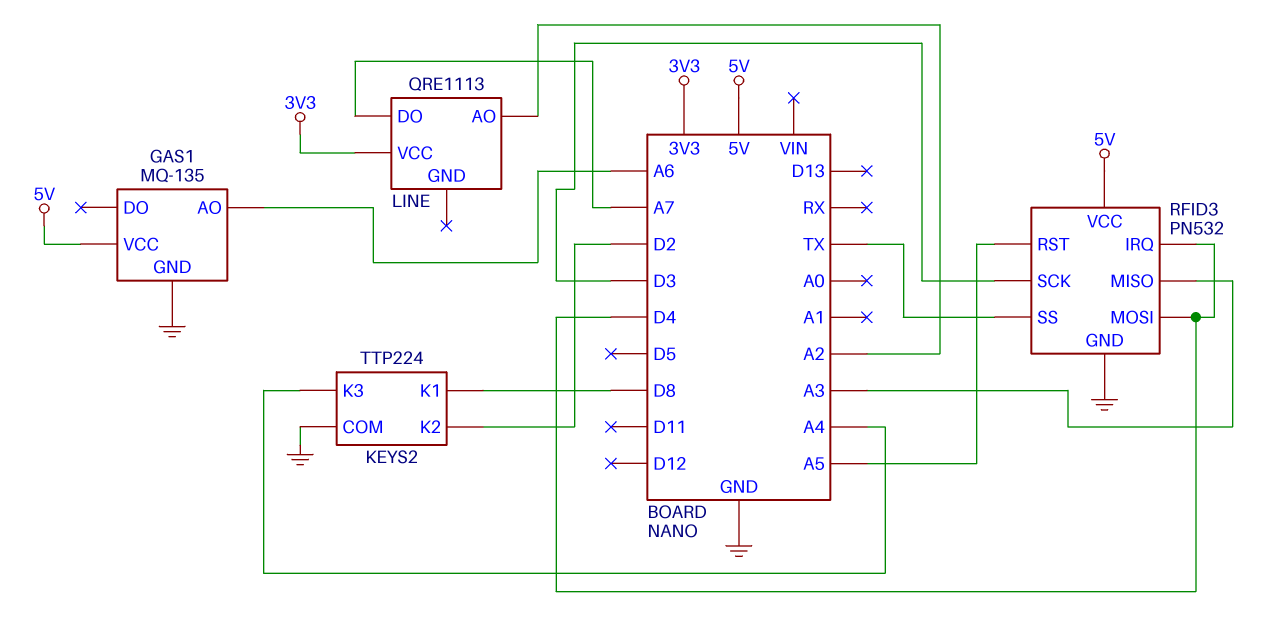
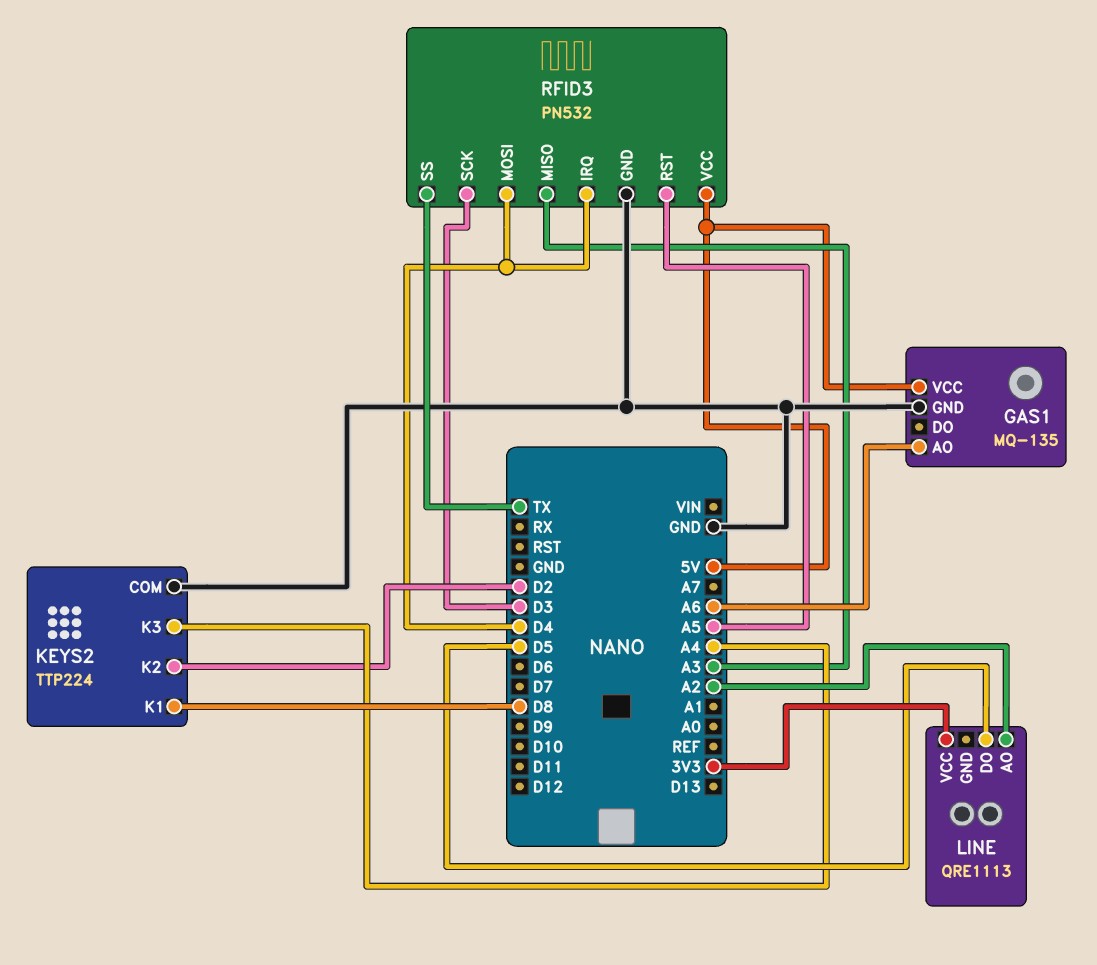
LINE pin DO: A7 -> D5

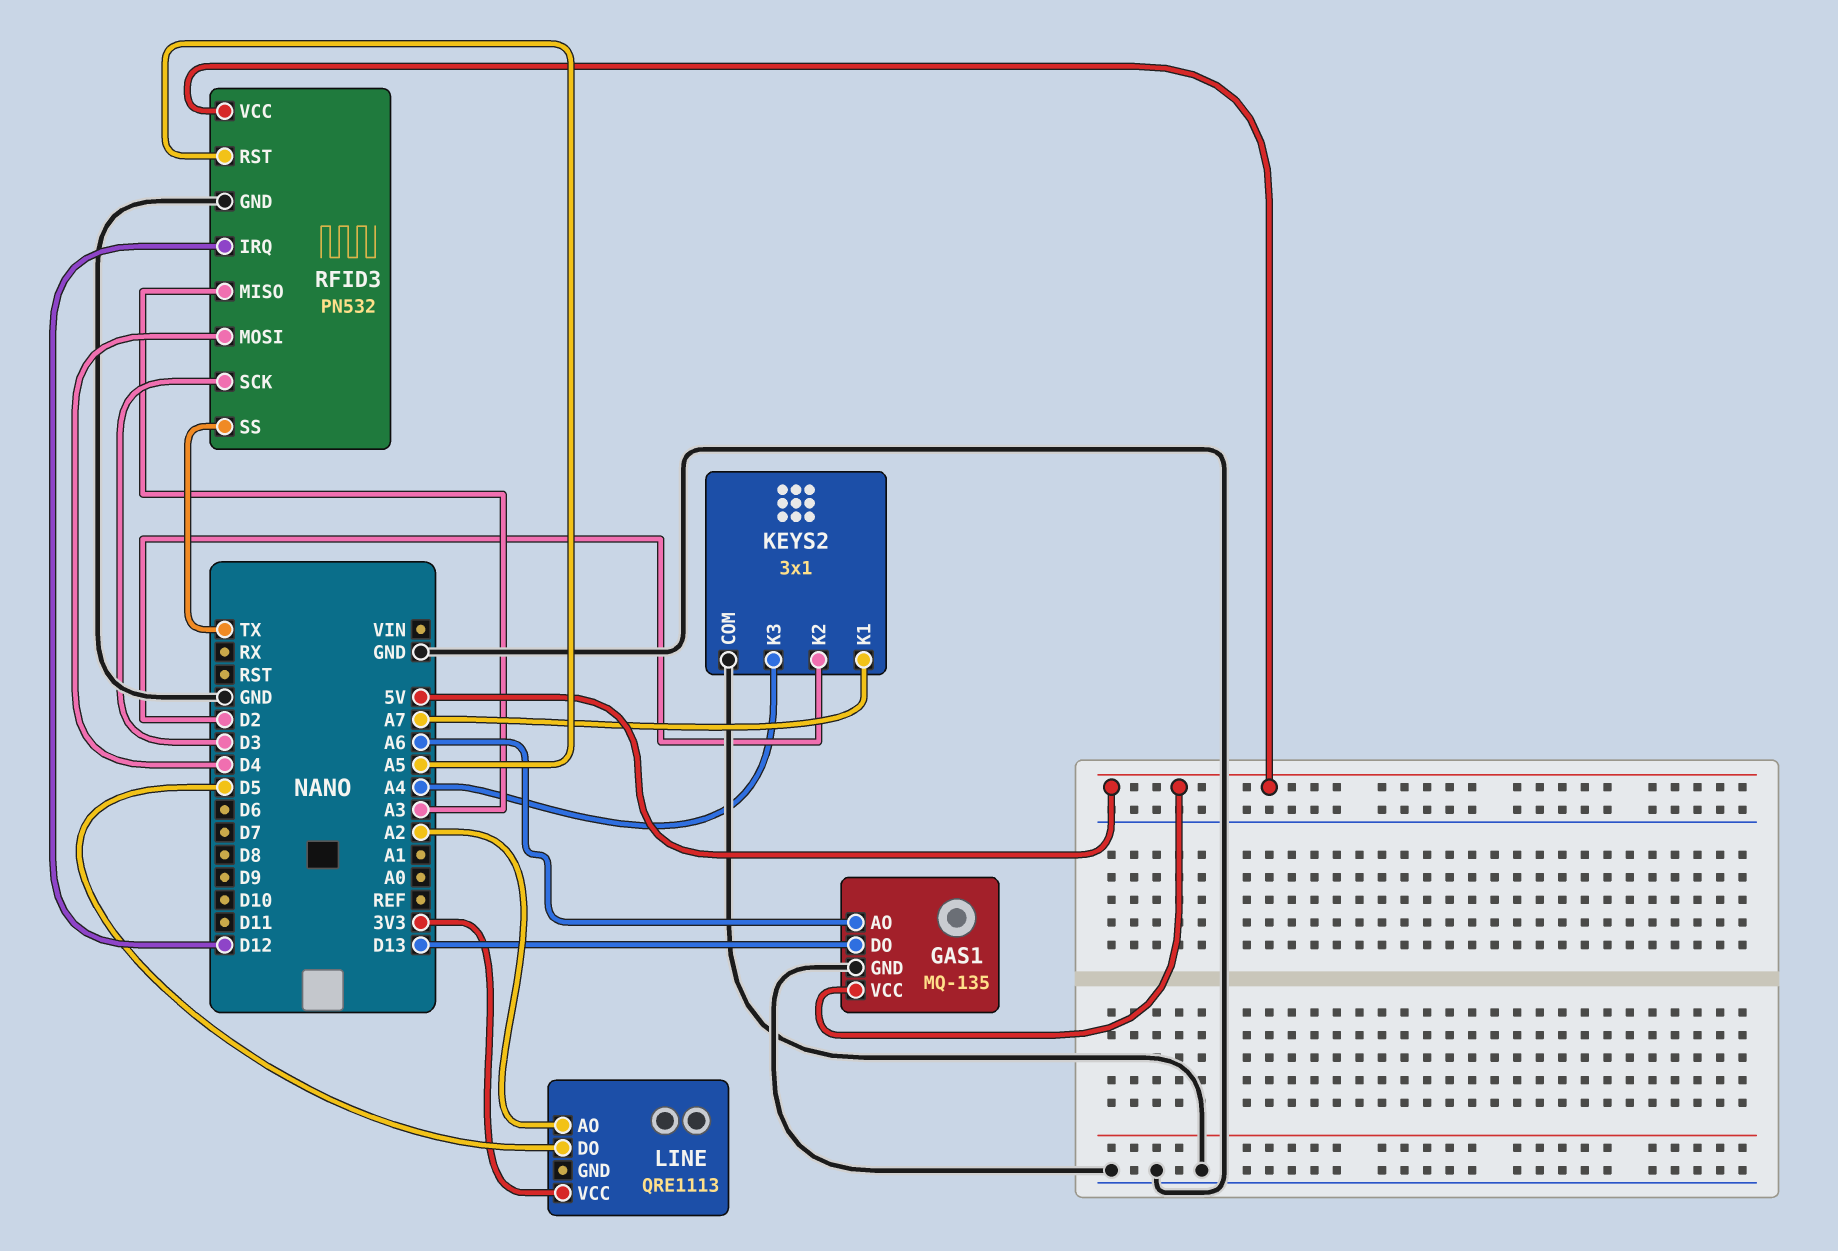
GAS1 pin DO: none -> D13
KEYS2: TTP224 -> 3x1
KEYS2 pin K1: D8 -> A7
RFID3 pin IRQ: D4 -> D12

